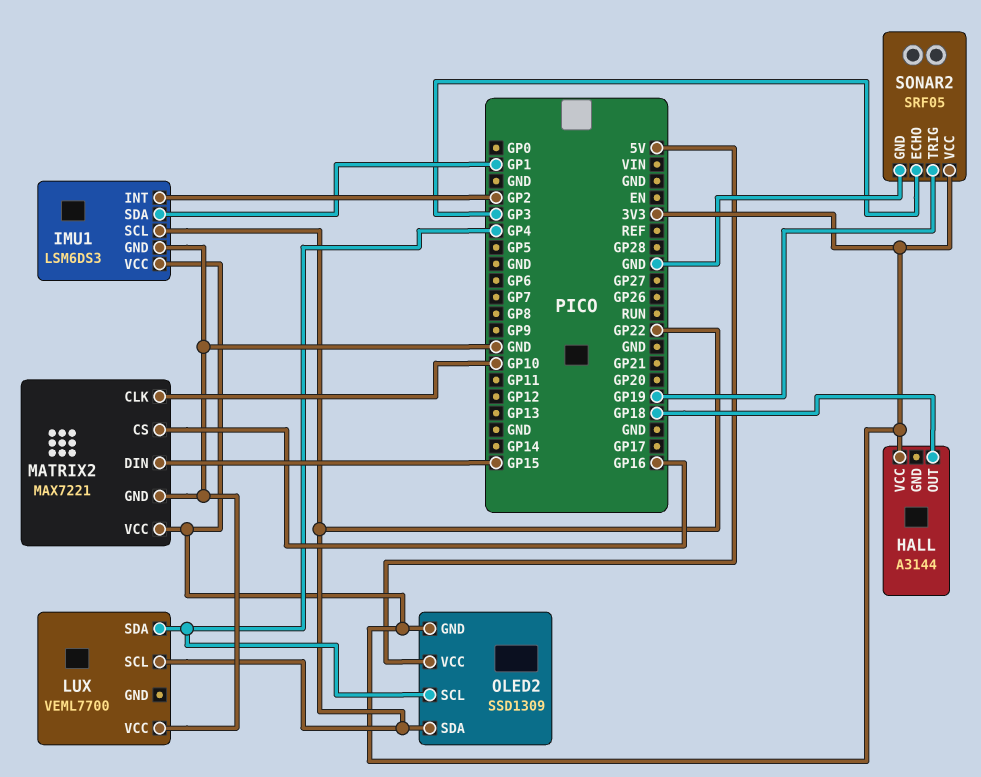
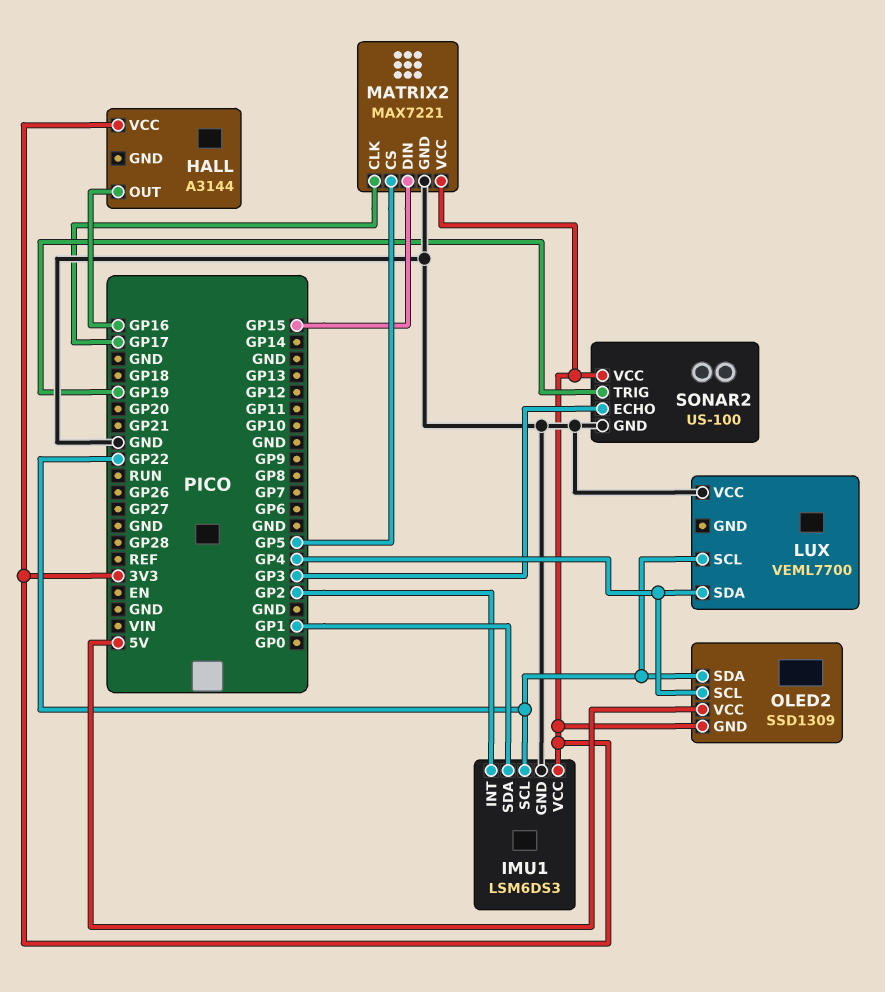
HALL pin OUT: GP18 -> GP16
MATRIX2 pin CLK: GP10 -> GP17
MATRIX2 pin CS: GP16 -> GP5
SONAR2: SRF05 -> US-100

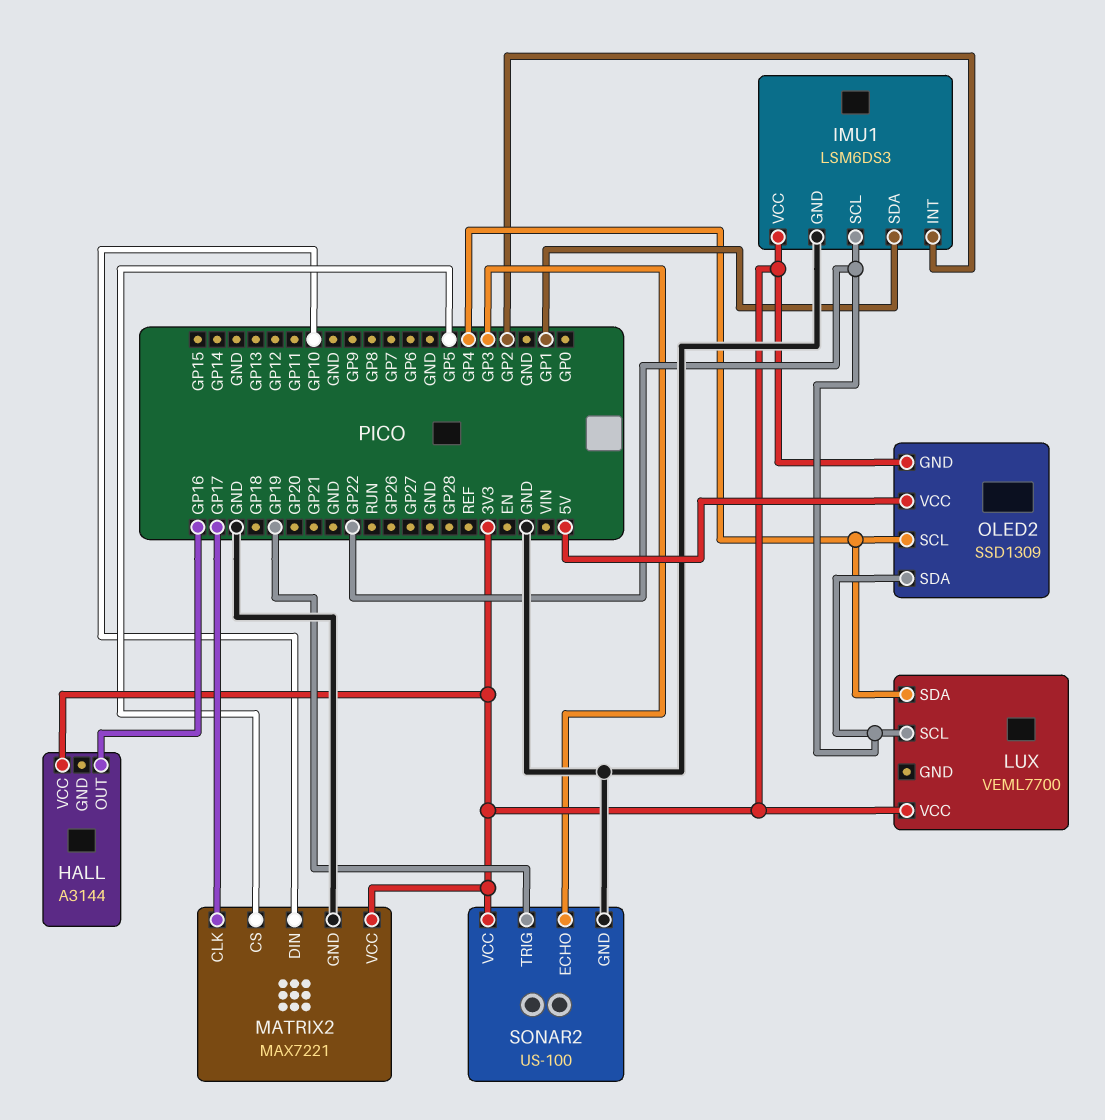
LUX pin VCC: GND -> 3V3
MATRIX2 pin DIN: GP15 -> GP10

